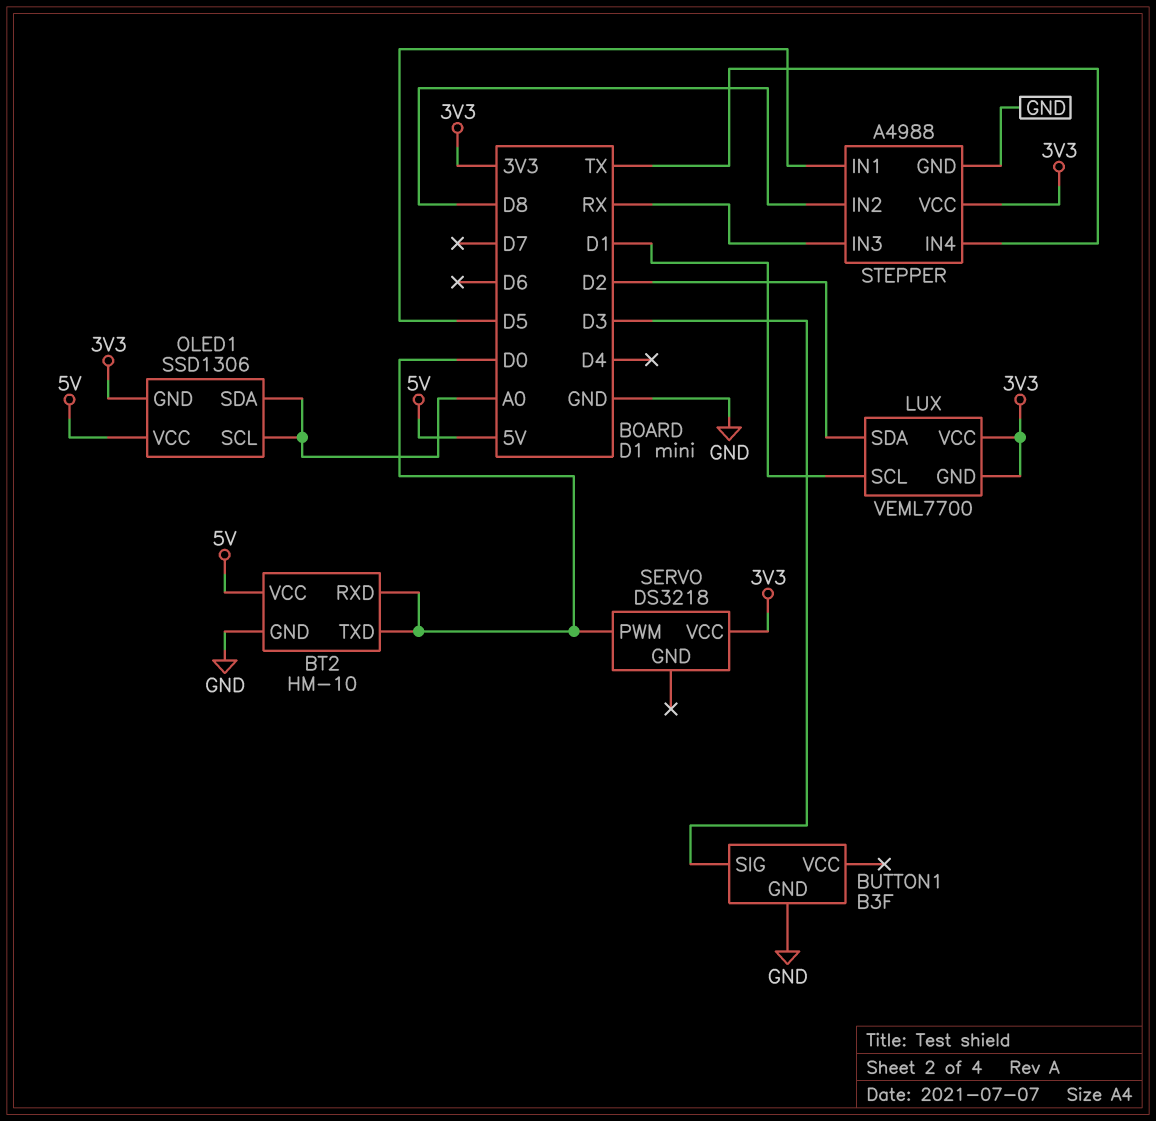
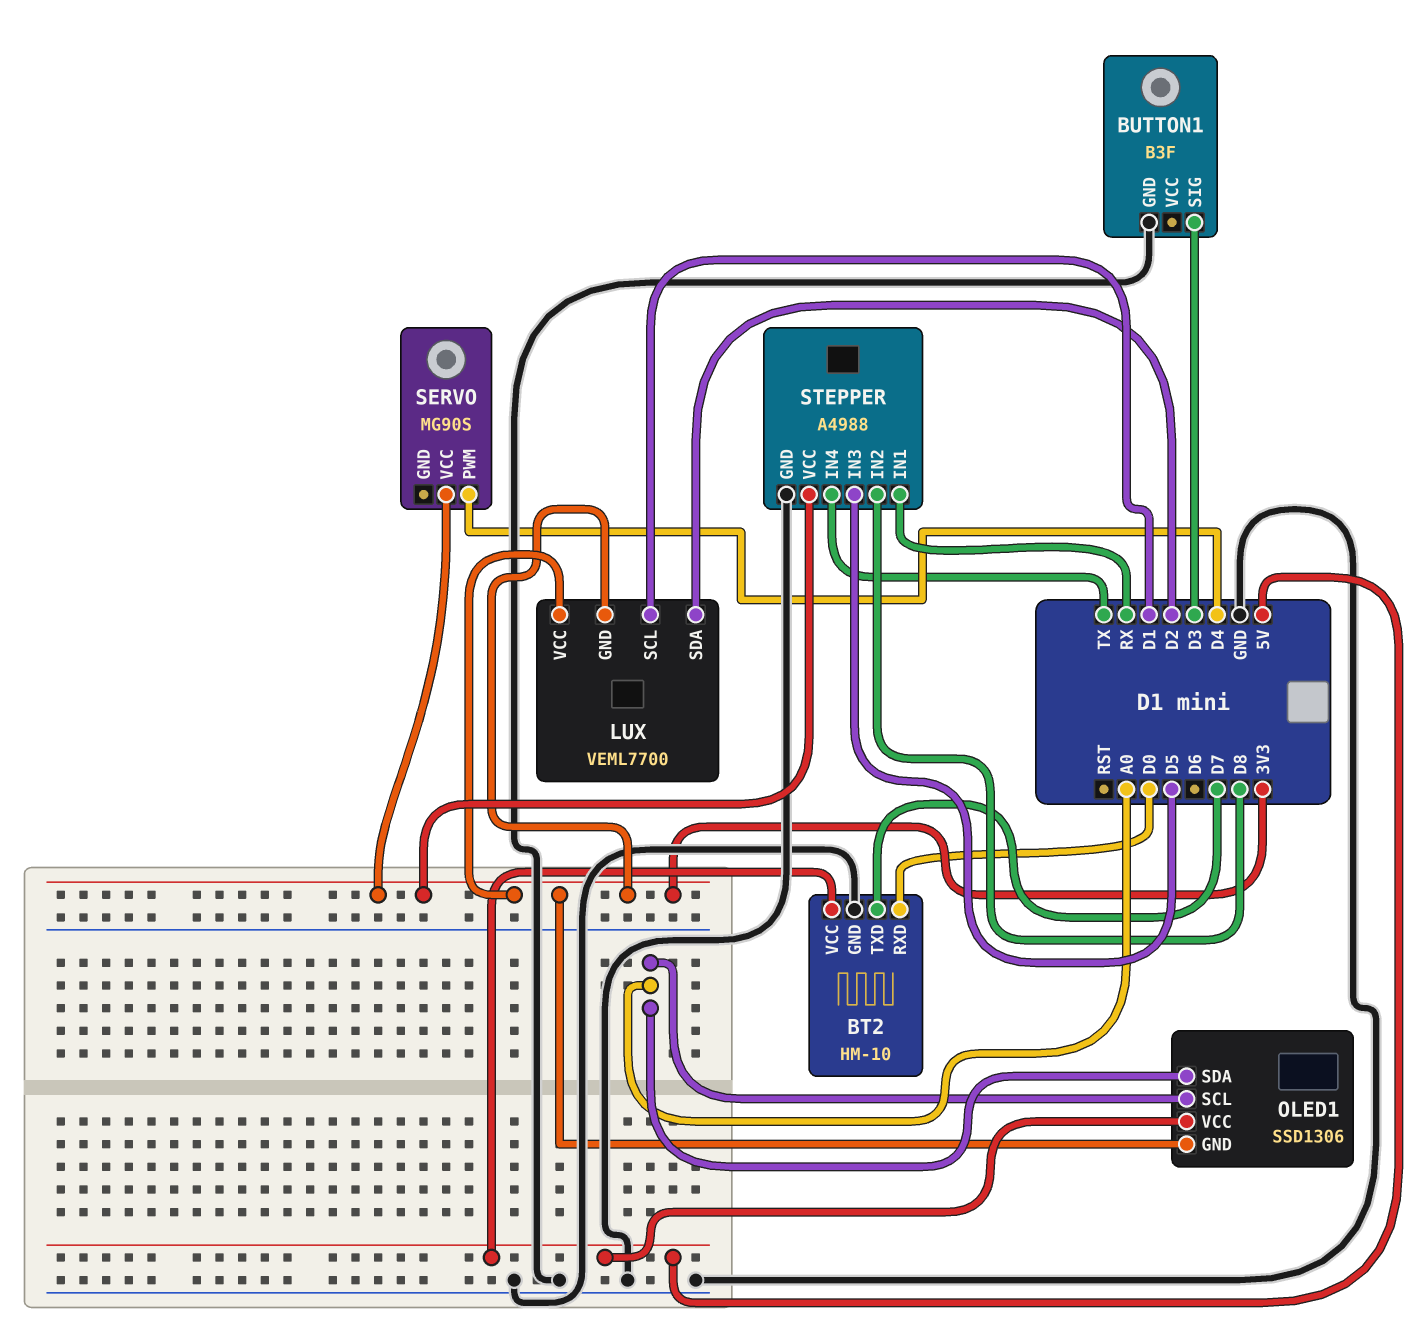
BT2 pin TXD: D0 -> D7
SERVO: DS3218 -> MG90S
SERVO pin PWM: D0 -> D4
STEPPER pin IN1: D5 -> RX
STEPPER pin IN3: RX -> D5

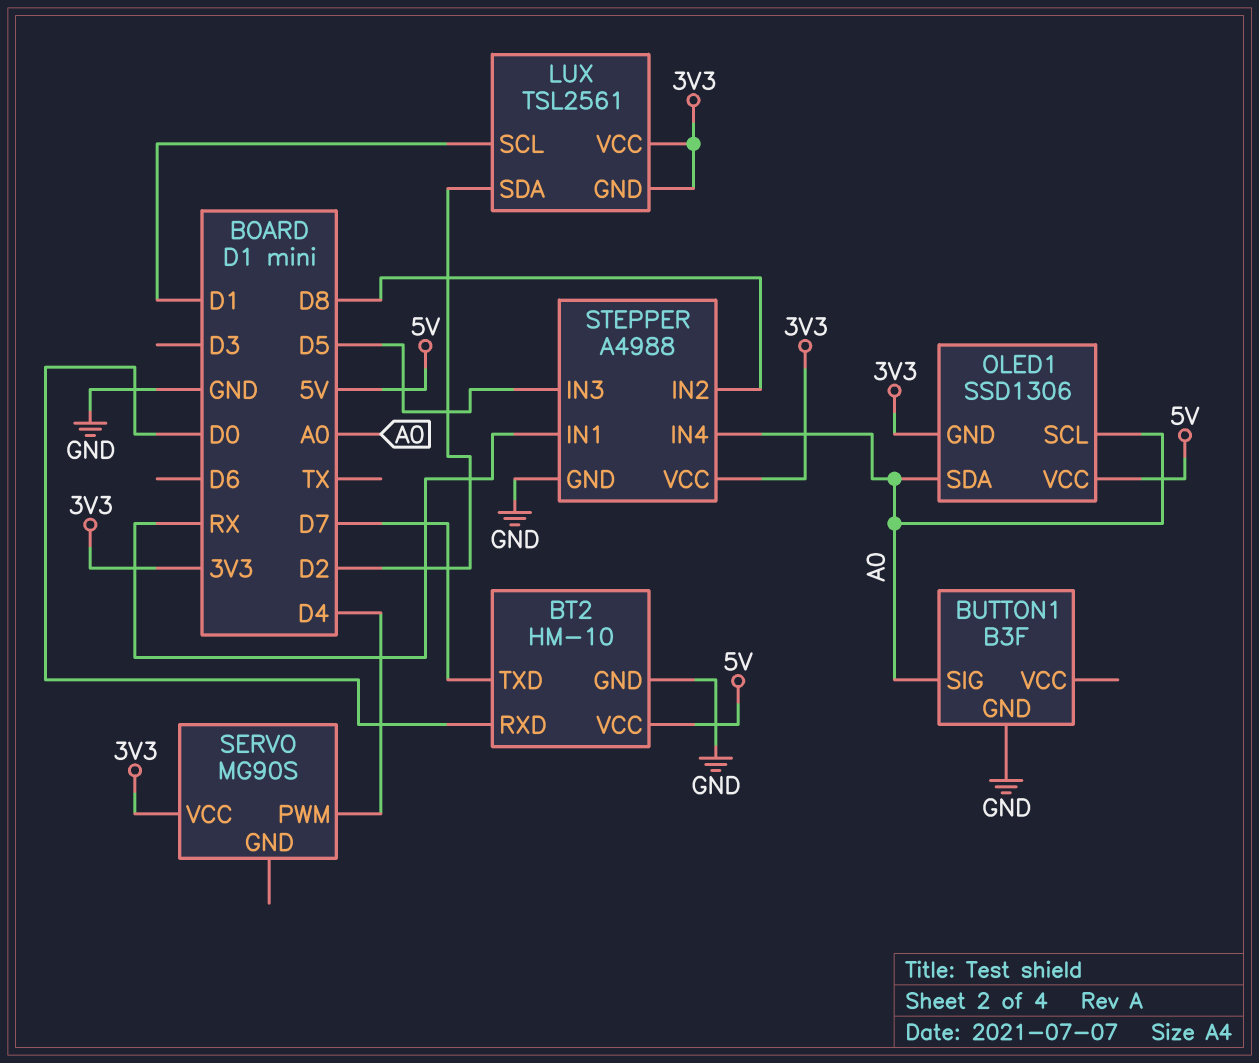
BUTTON1 pin SIG: D3 -> A0
LUX: VEML7700 -> TSL2561
STEPPER pin IN4: TX -> A0

